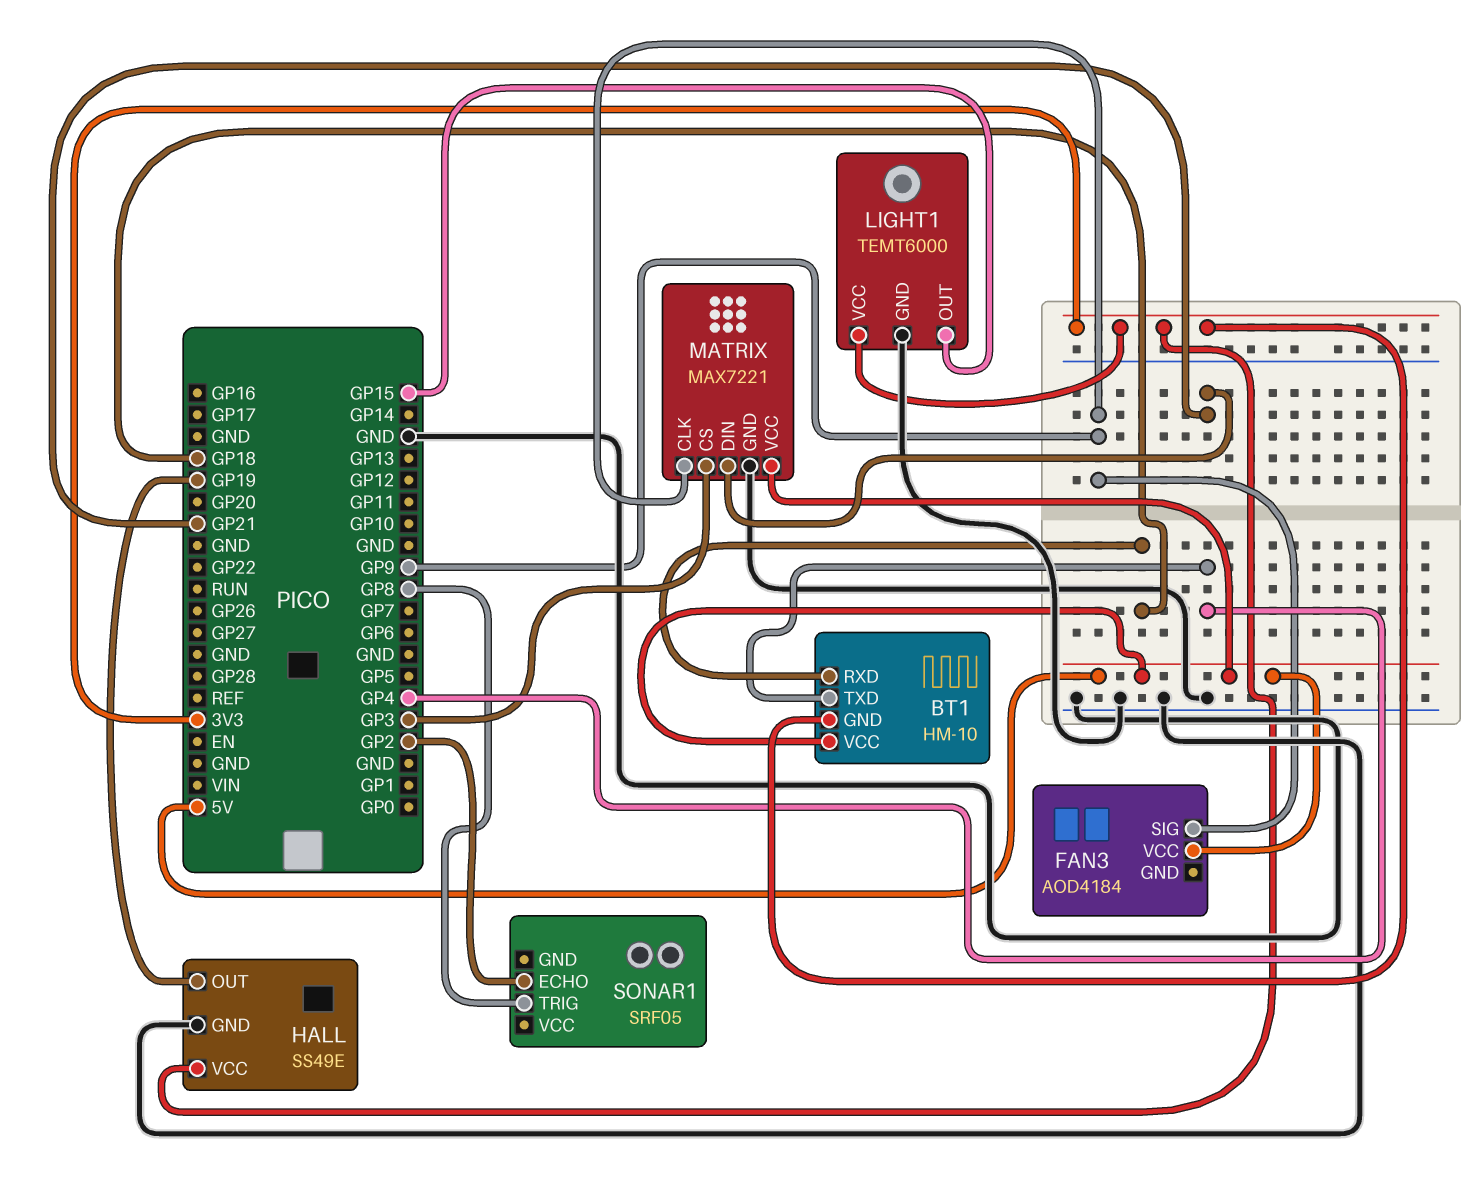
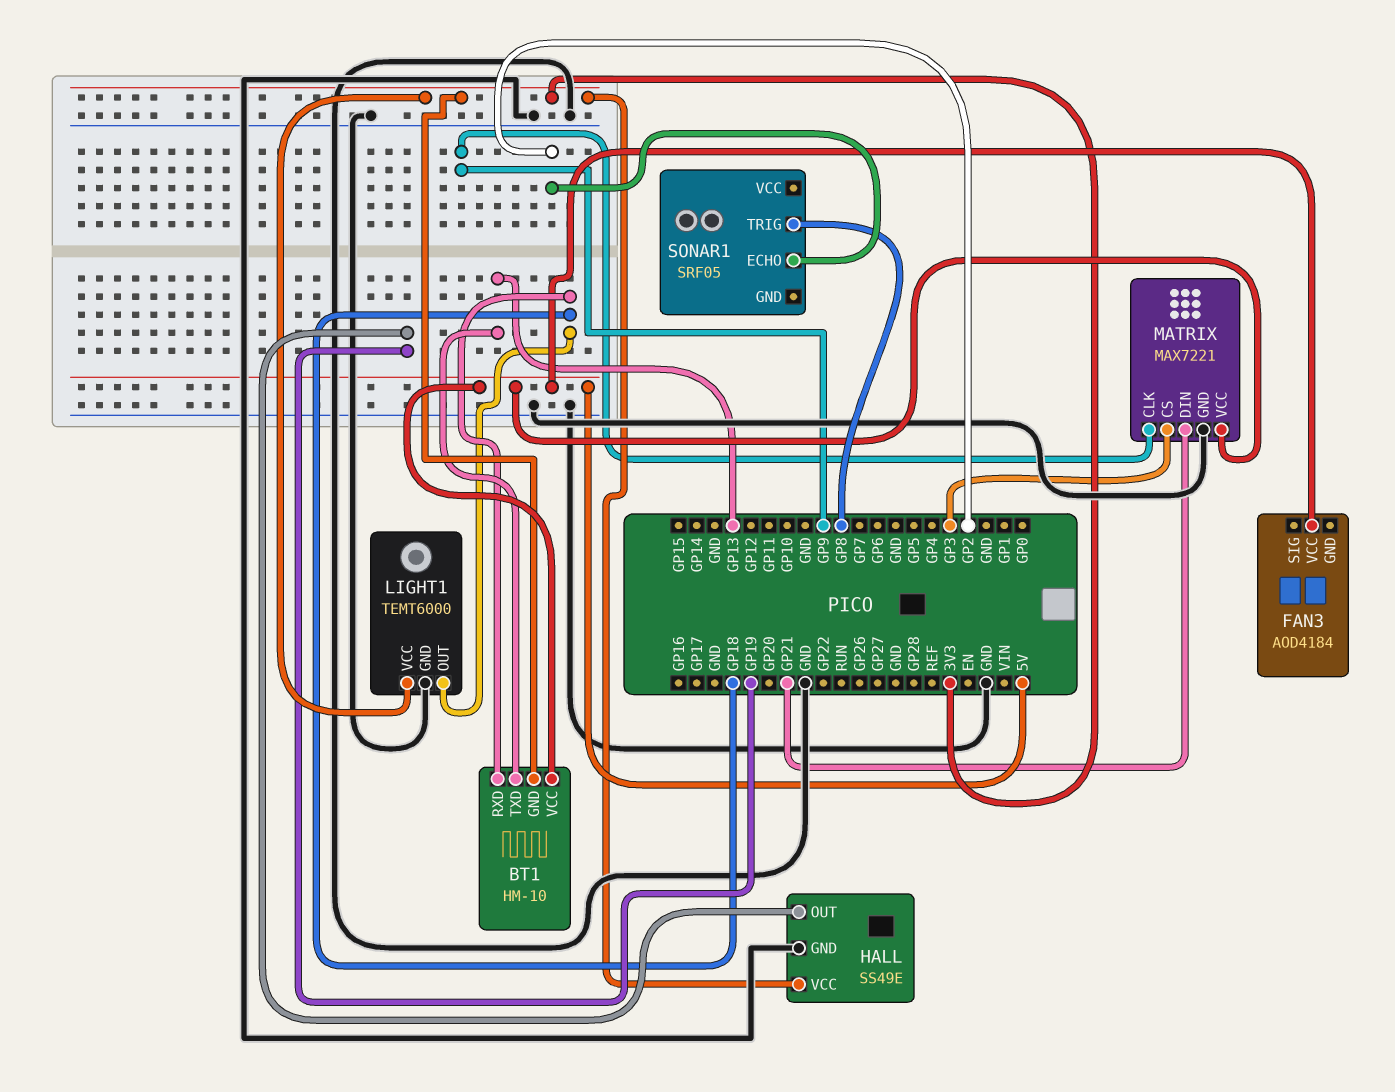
BT1 pin TXD: GP4 -> GP13
FAN3 pin SIG: GP9 -> none
LIGHT1 pin OUT: GP15 -> GP18

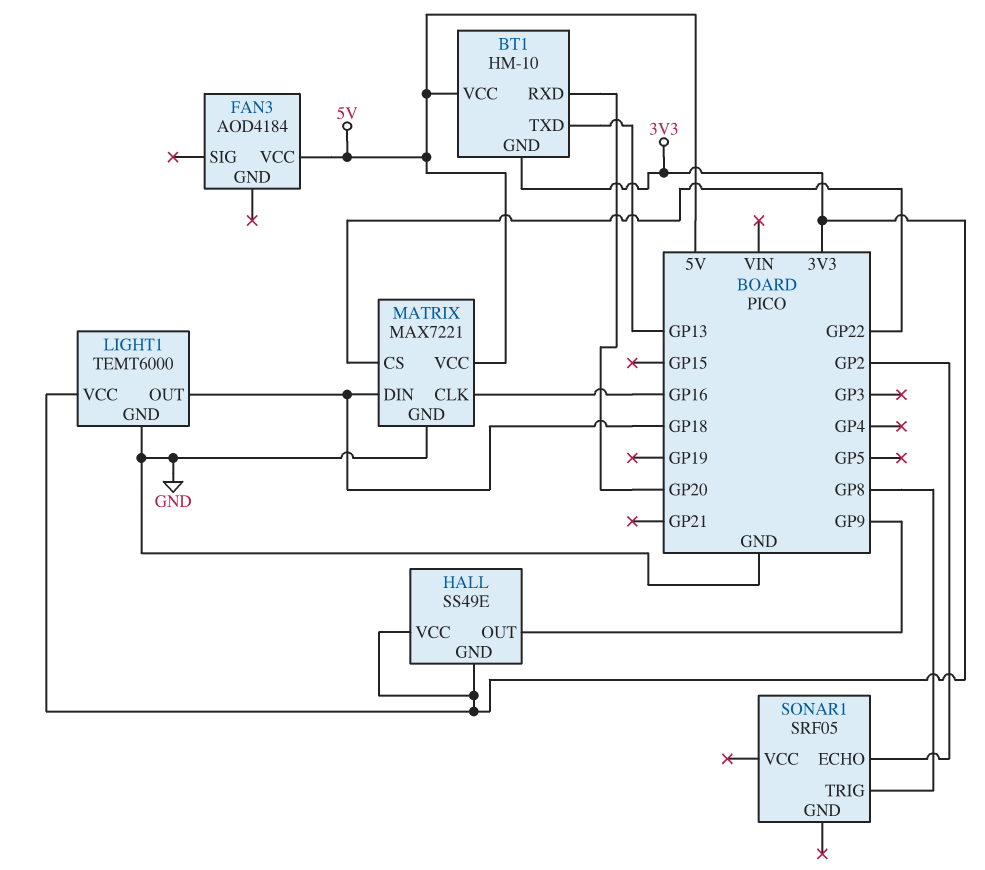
BT1 pin RXD: GP18 -> GP20
HALL pin GND: GND -> 3V3
HALL pin OUT: GP19 -> GP9
MATRIX pin CLK: GP9 -> GP16
MATRIX pin CS: GP3 -> GP22
MATRIX pin DIN: GP21 -> GP18

